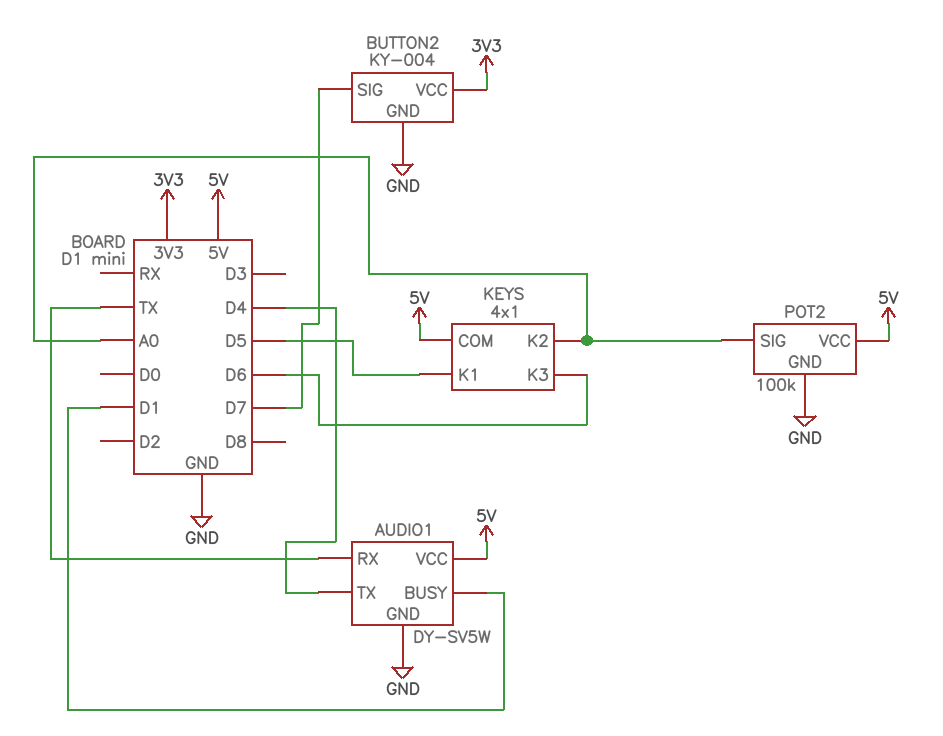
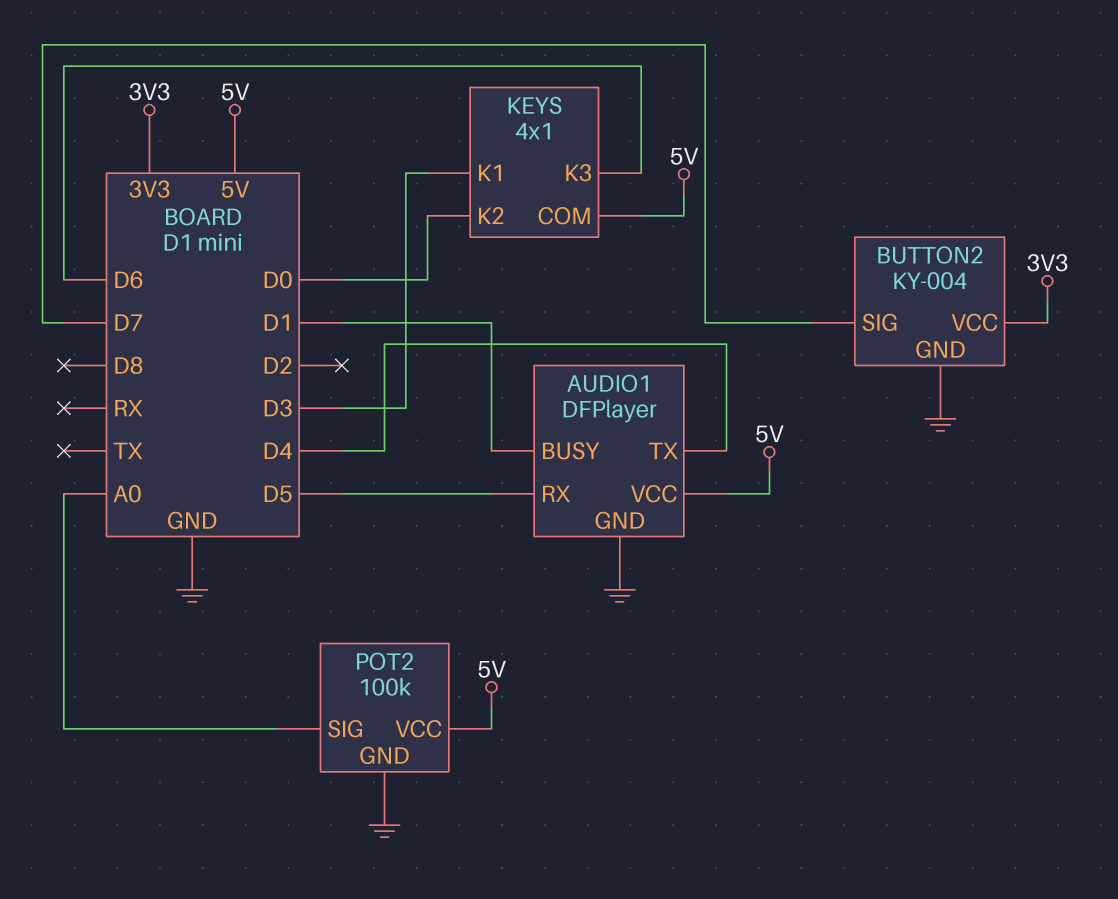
AUDIO1: DY-SV5W -> DFPlayer
AUDIO1 pin RX: TX -> D5
KEYS pin K1: D5 -> D3
KEYS pin K2: A0 -> D0

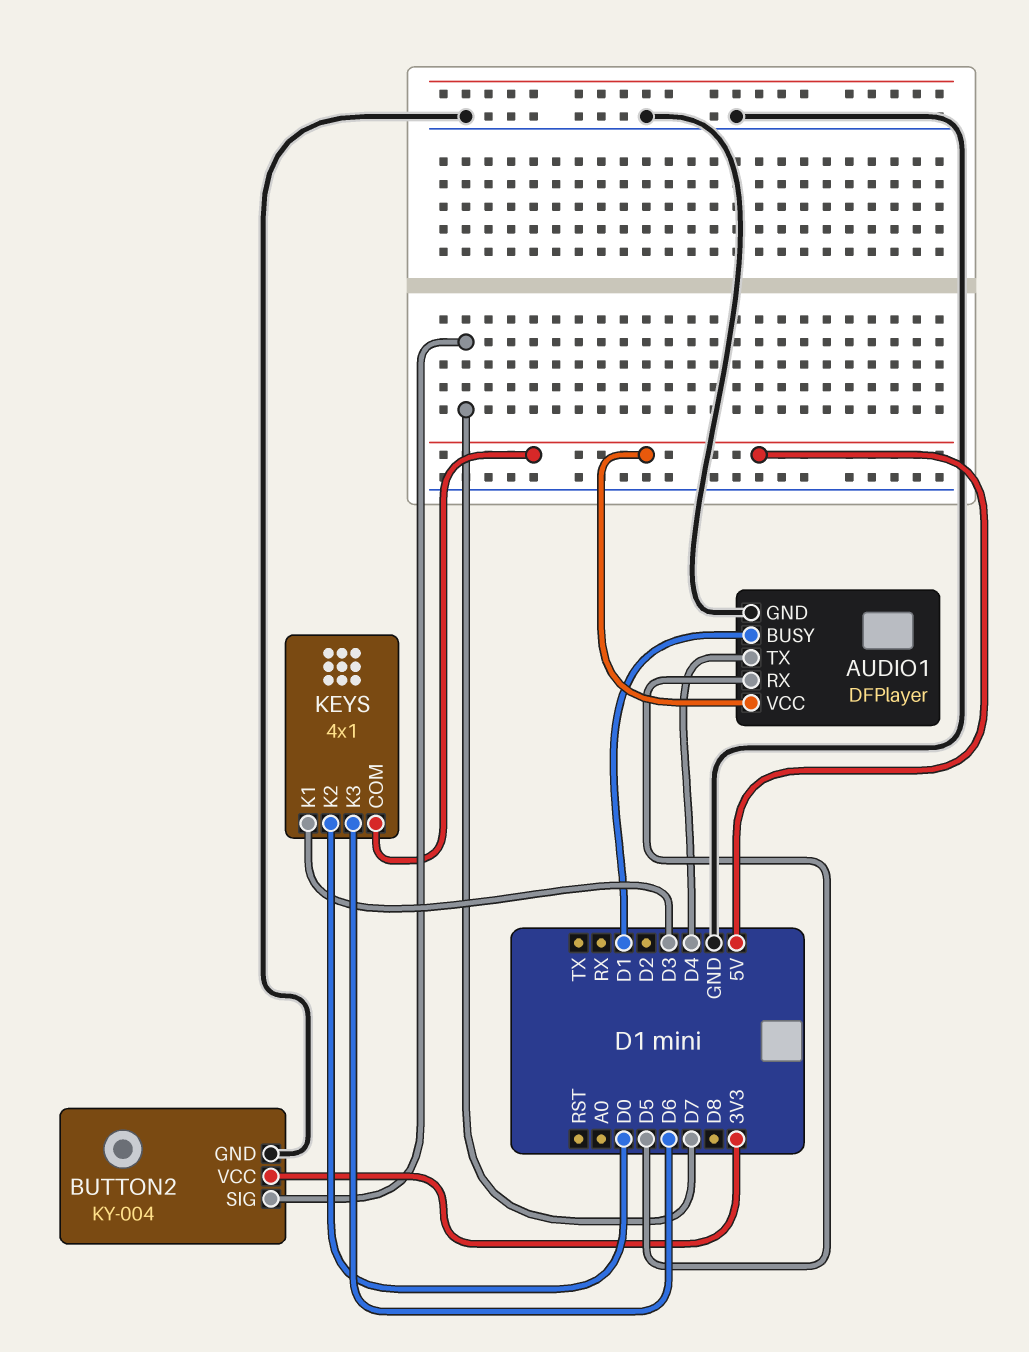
POT2: 100k -> none
POT2 pin GND: GND -> none
POT2 pin SIG: A0 -> none
POT2 pin VCC: 5V -> none

